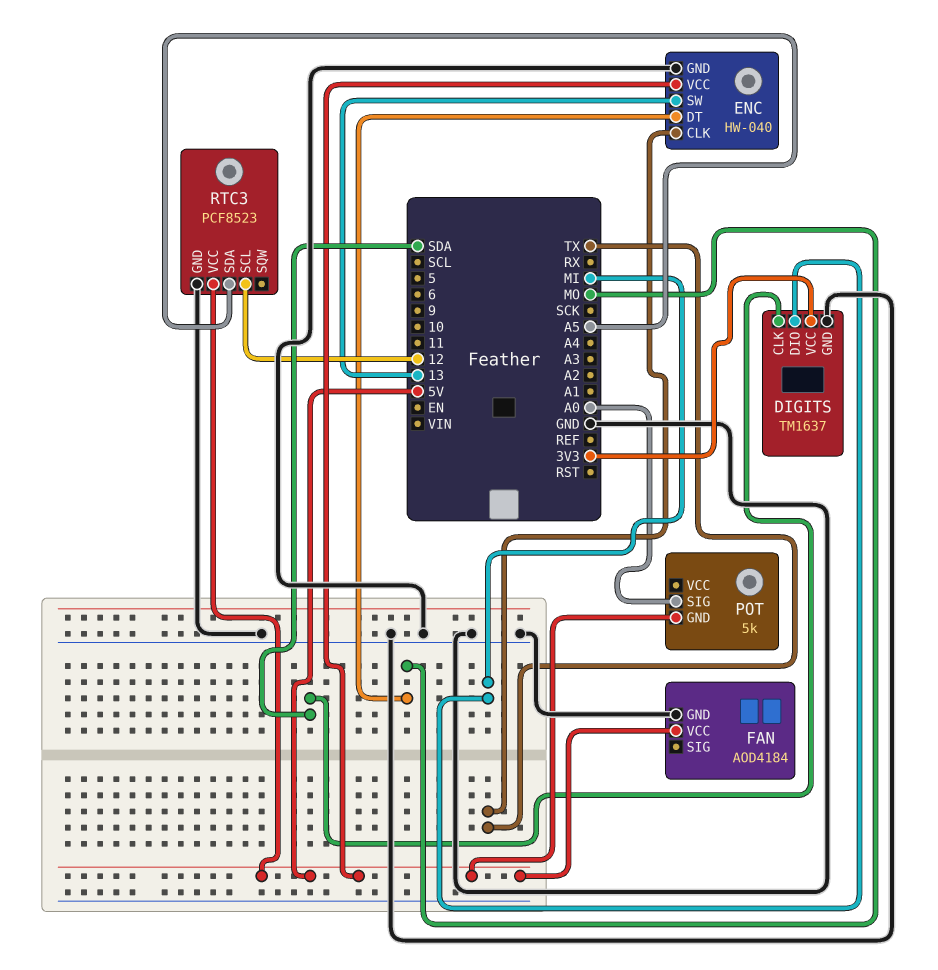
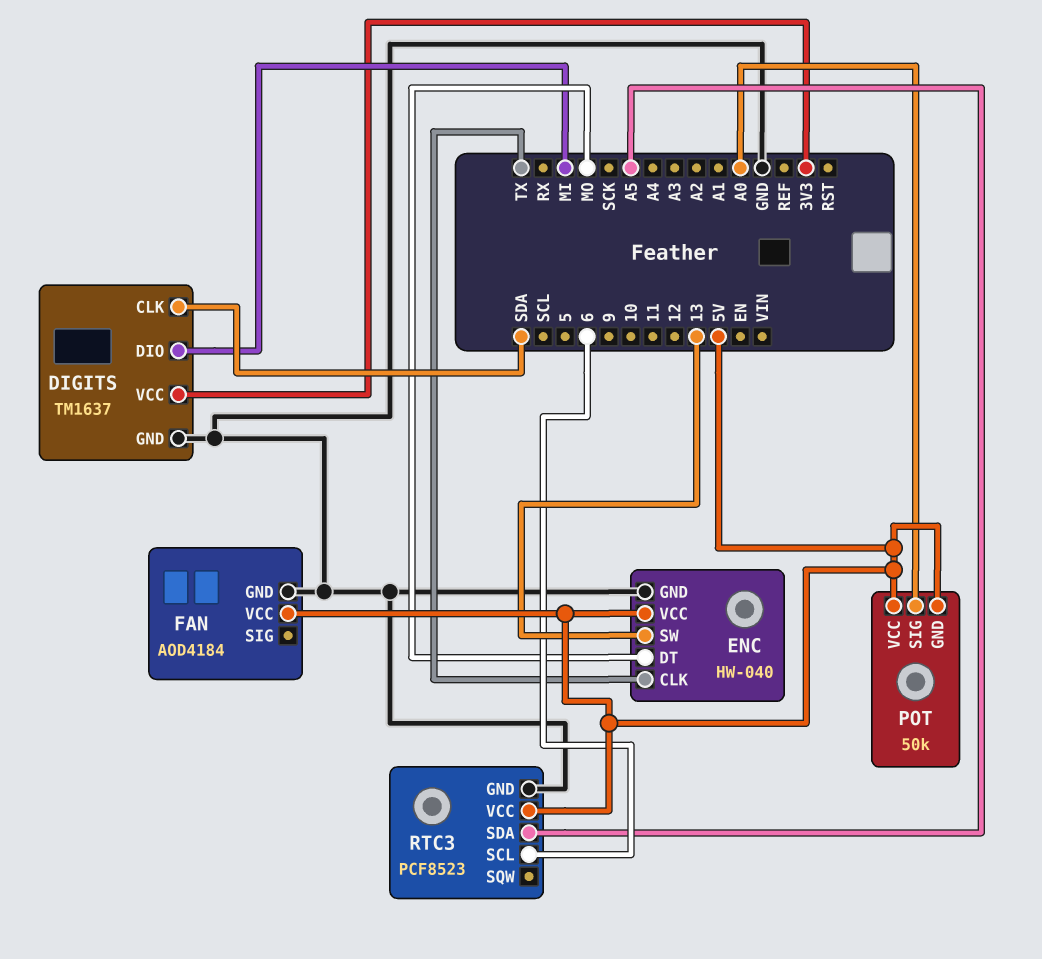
POT: 5k -> 50k
POT pin VCC: none -> 5V
RTC3 pin SCL: 12 -> 6

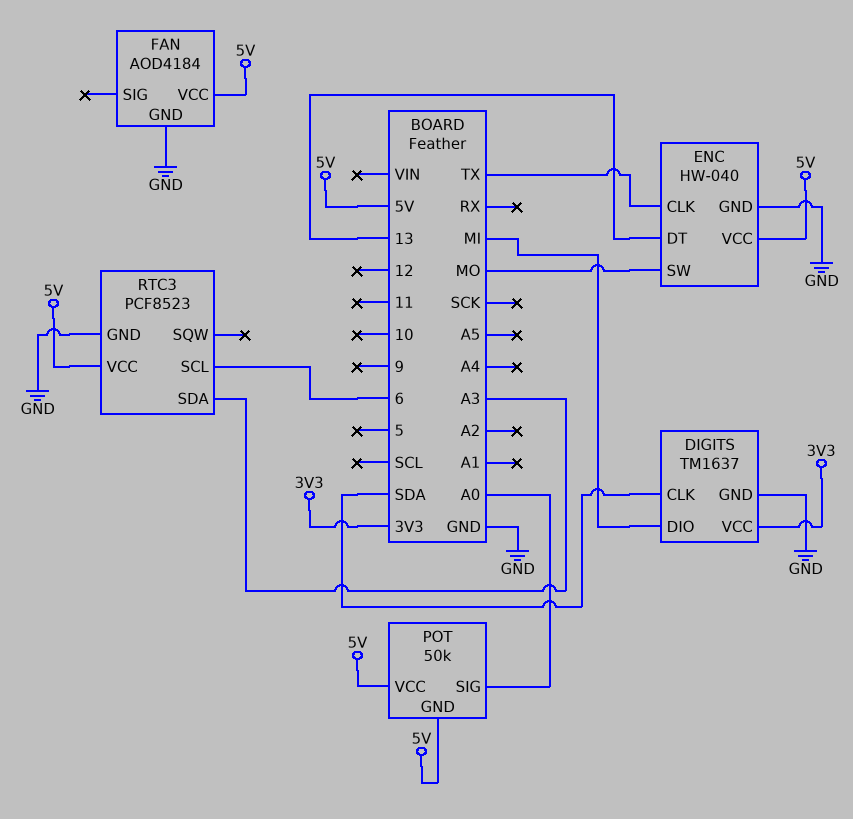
ENC pin DT: MO -> 13
ENC pin SW: 13 -> MO
RTC3 pin SDA: A5 -> A3

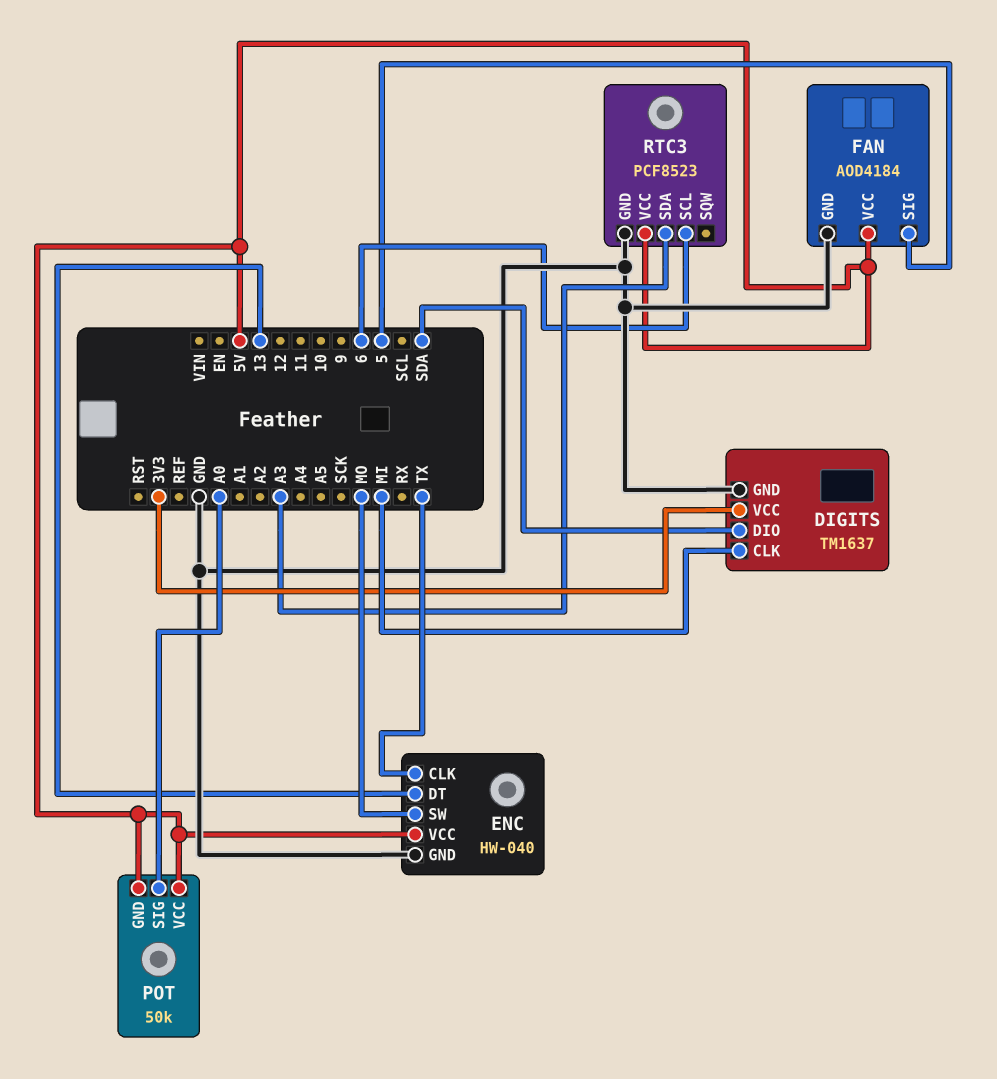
DIGITS pin CLK: SDA -> MI
DIGITS pin DIO: MI -> SDA
FAN pin SIG: none -> 5

